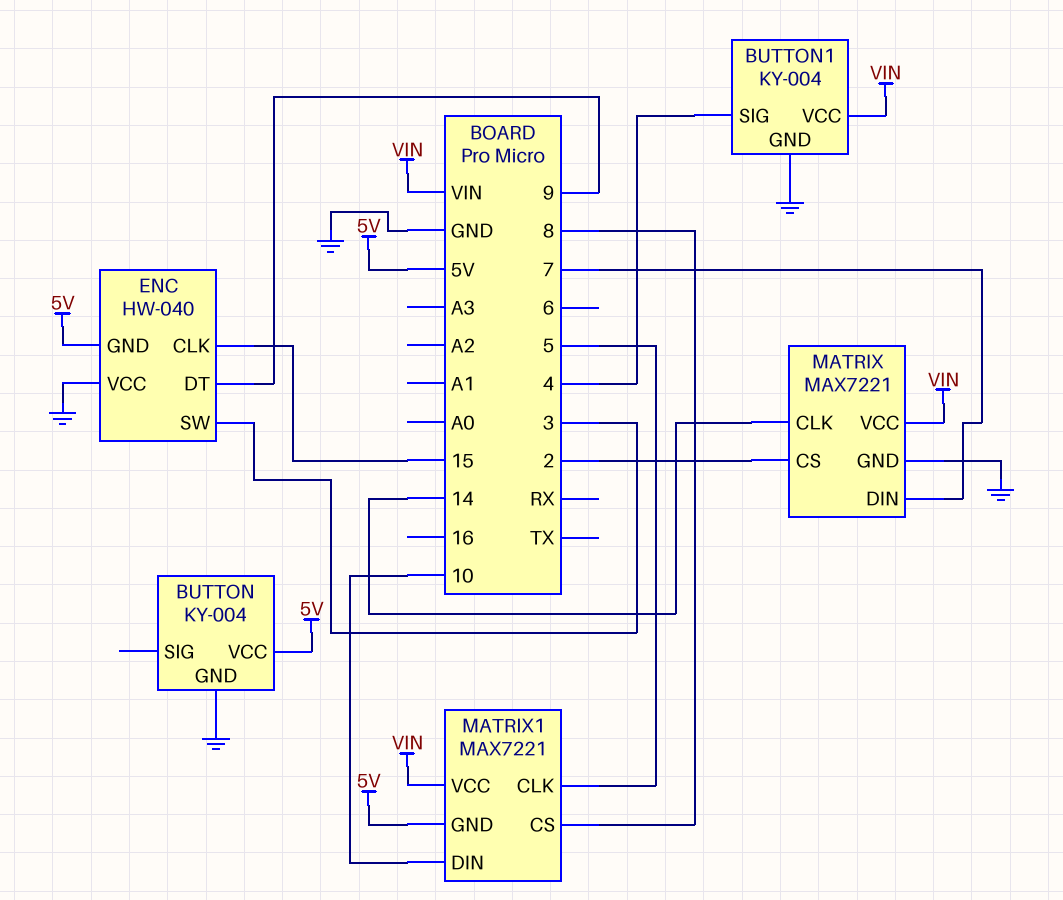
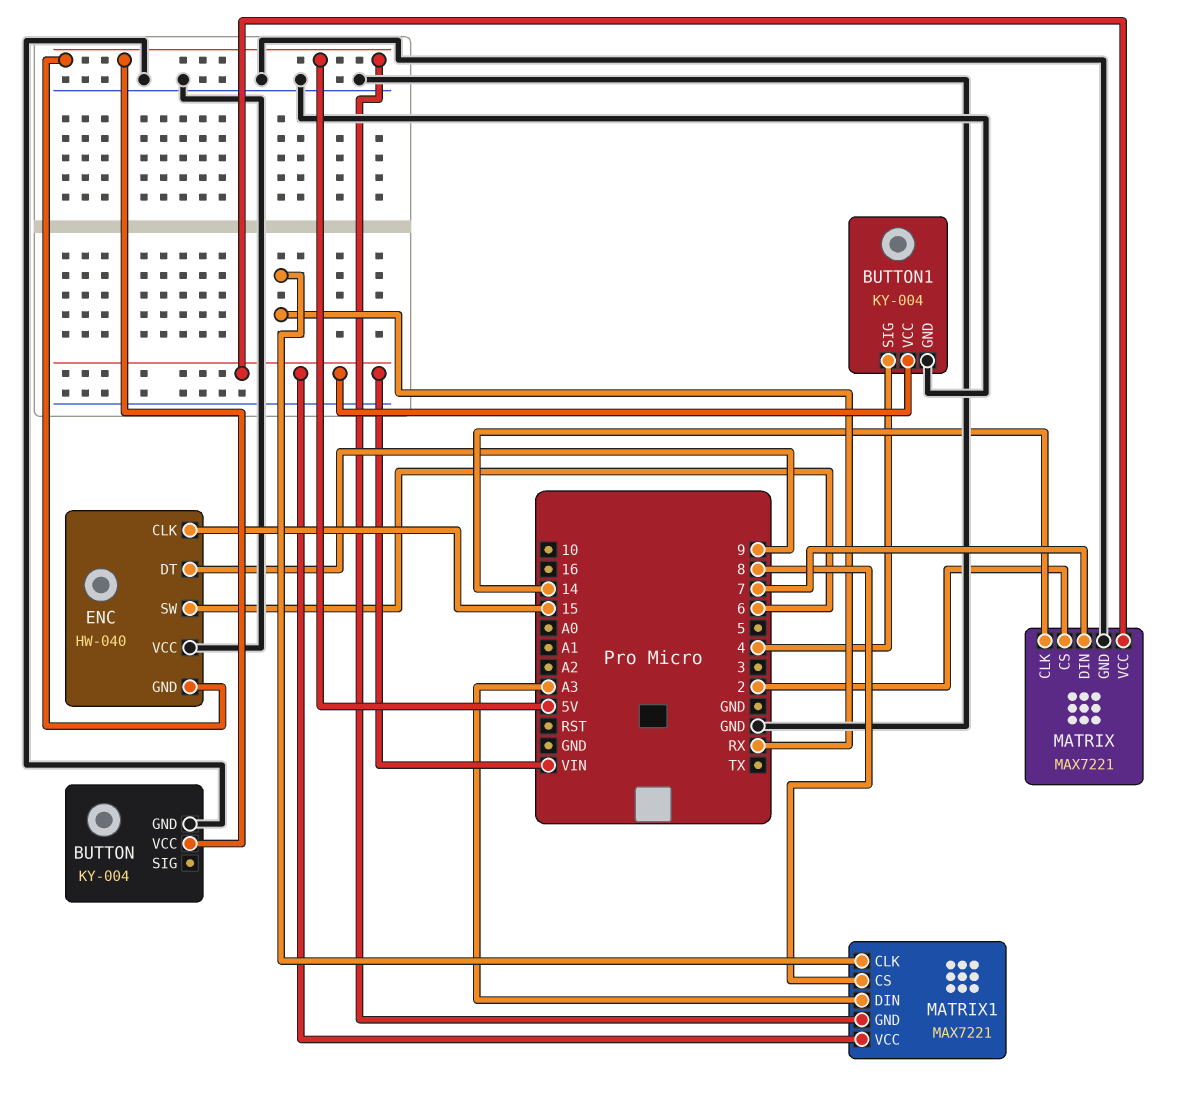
ENC pin SW: 3 -> 6
MATRIX1 pin CLK: 5 -> RX
MATRIX1 pin DIN: 10 -> A3

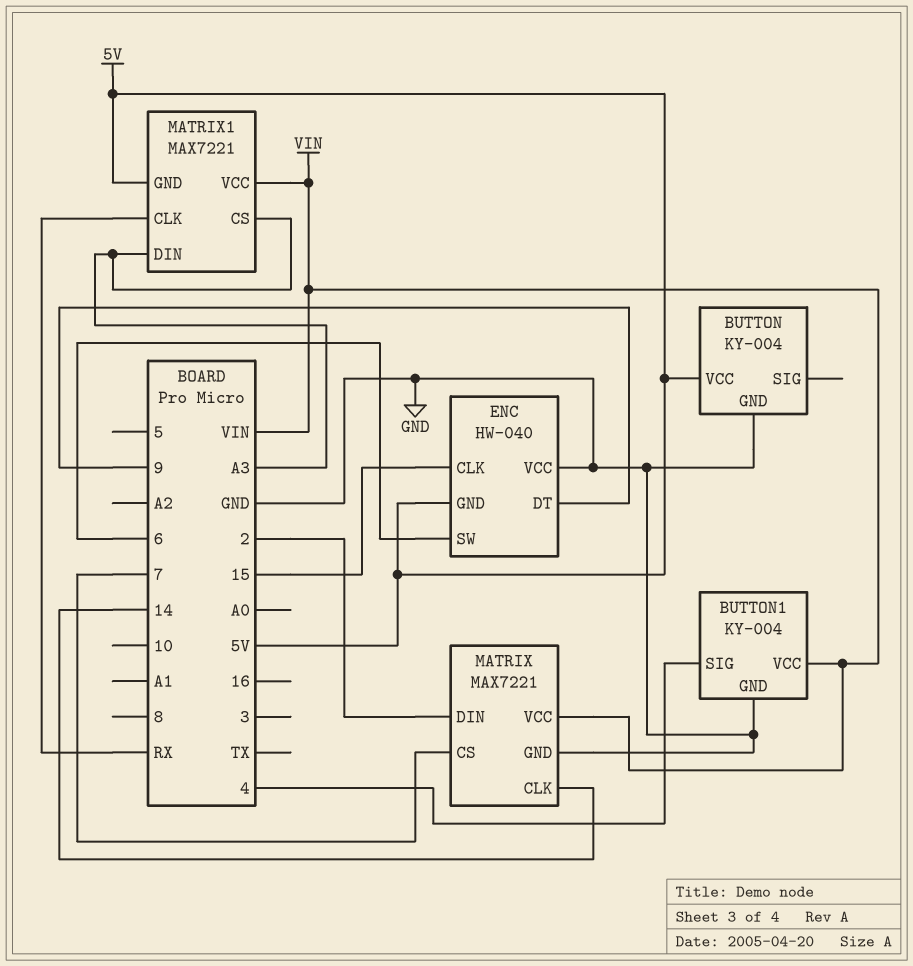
MATRIX pin CS: 2 -> 7
MATRIX pin DIN: 7 -> 2
MATRIX1 pin CS: 8 -> A3

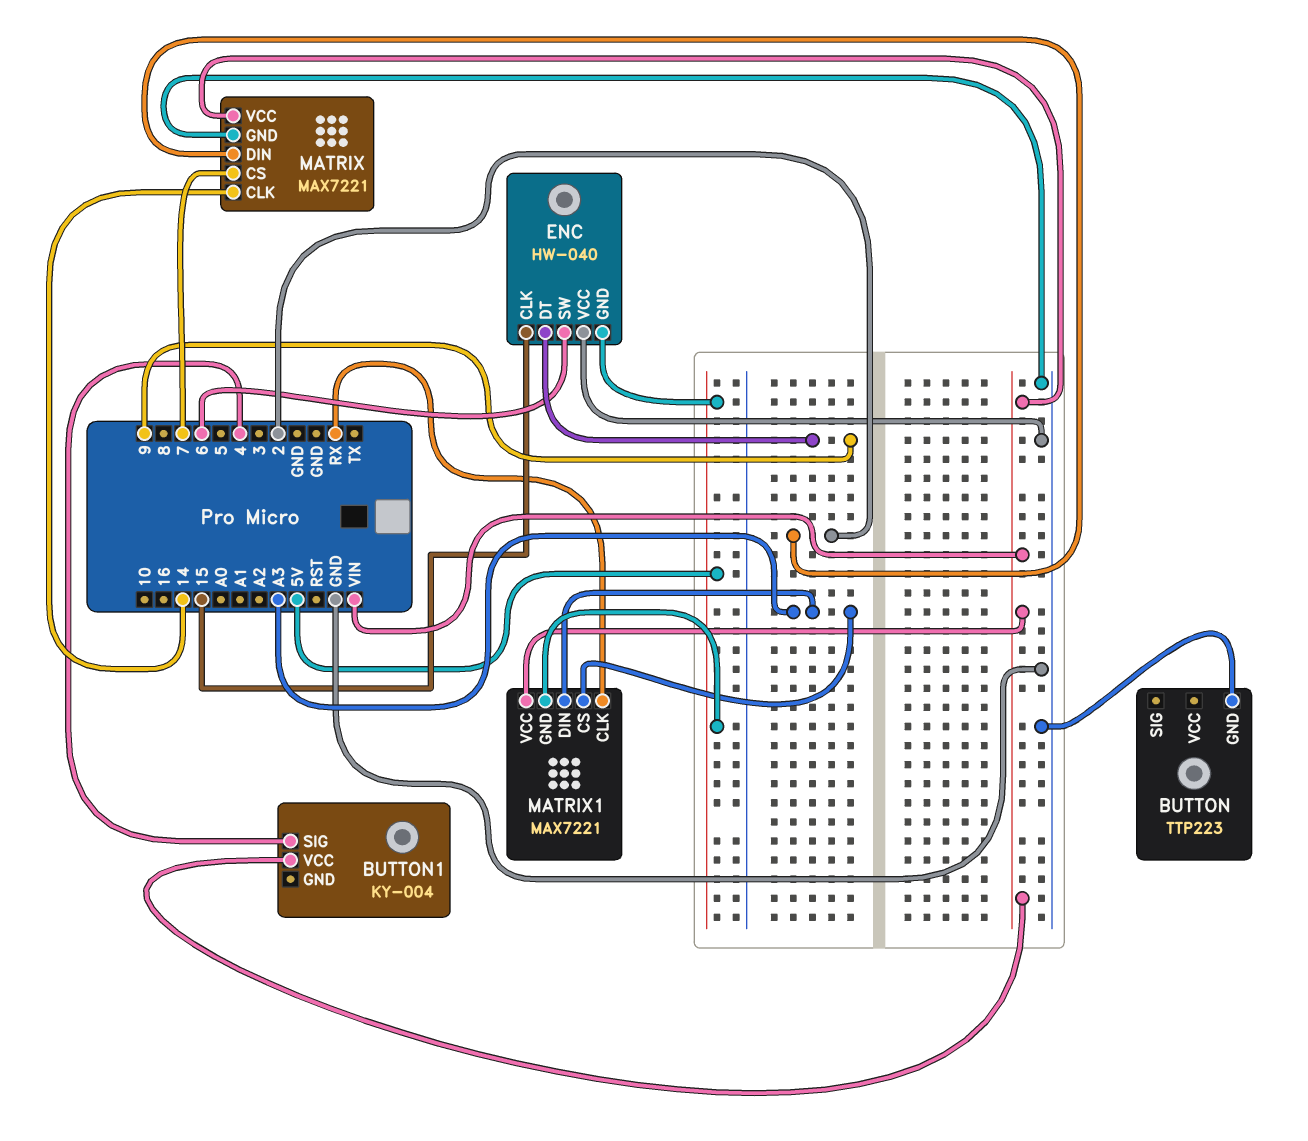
BUTTON: KY-004 -> TTP223
BUTTON pin VCC: 5V -> none
BUTTON1 pin GND: GND -> none

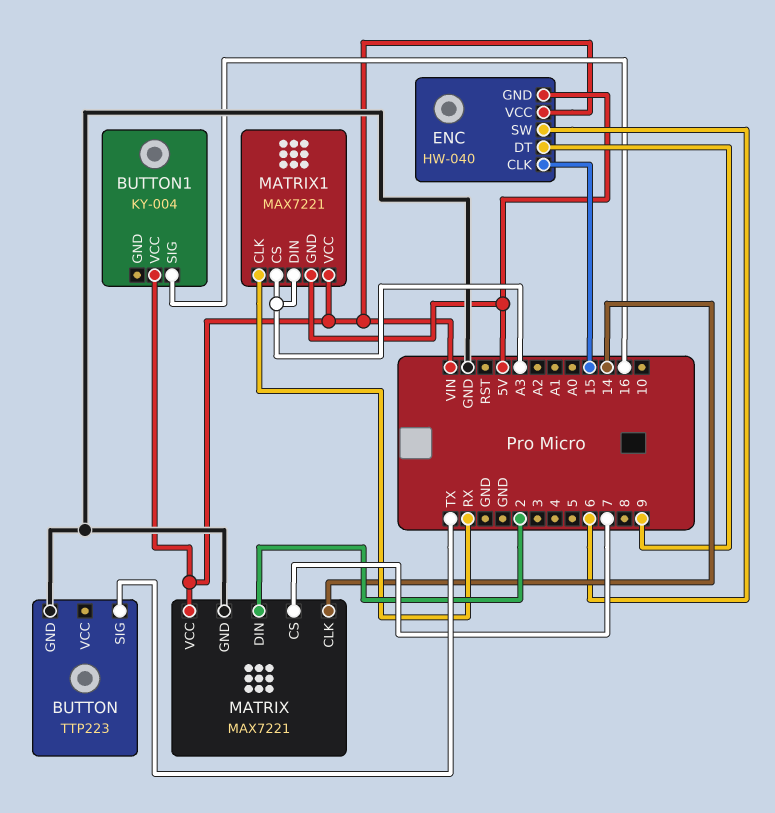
BUTTON pin SIG: none -> TX
BUTTON1 pin SIG: 4 -> 16
ENC pin VCC: GND -> VIN

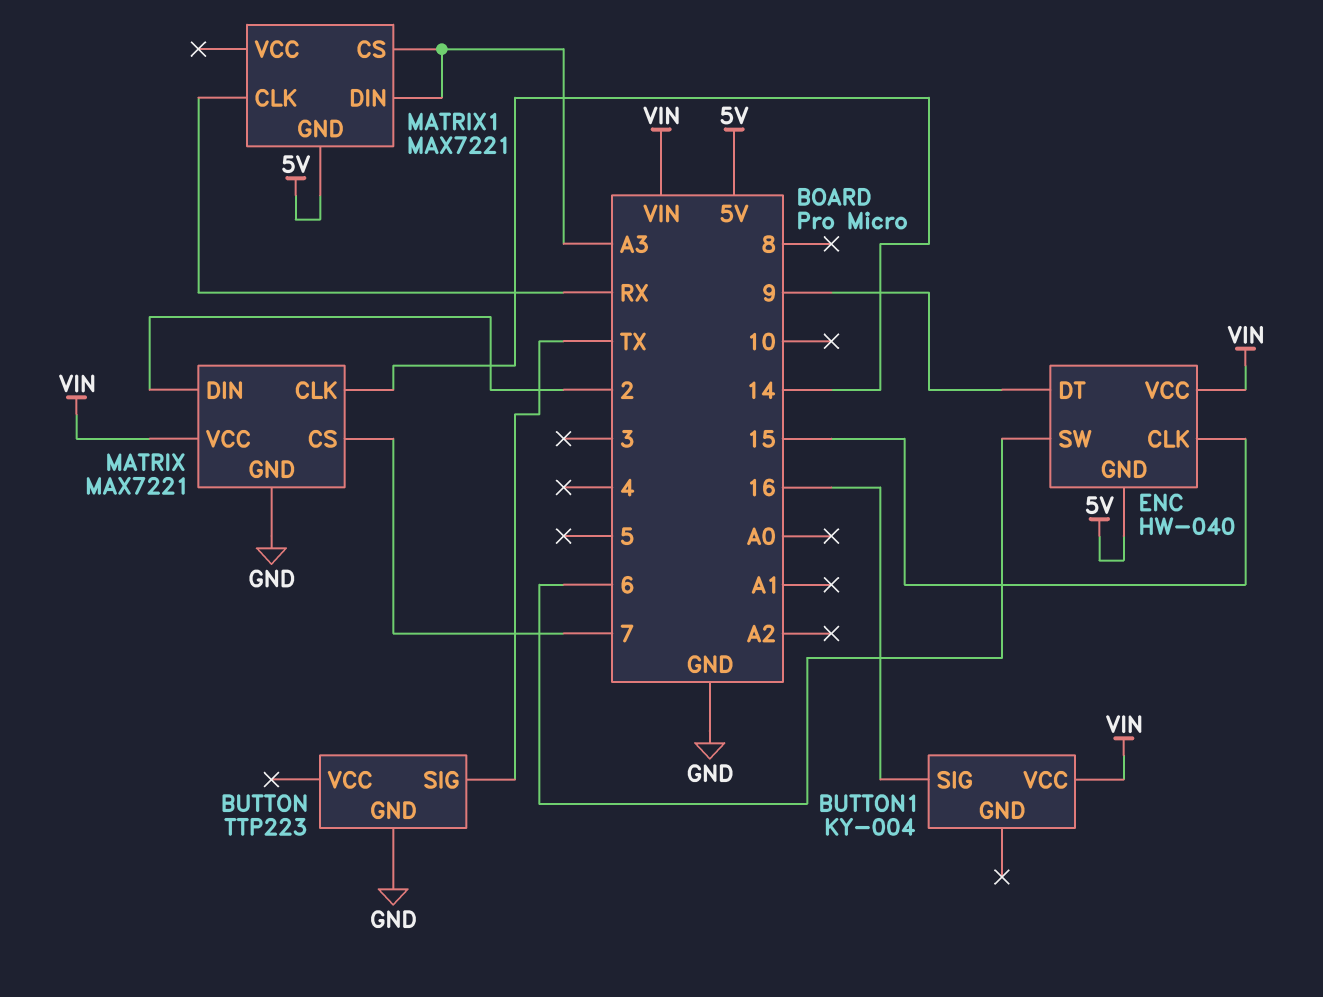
MATRIX1 pin VCC: VIN -> none

